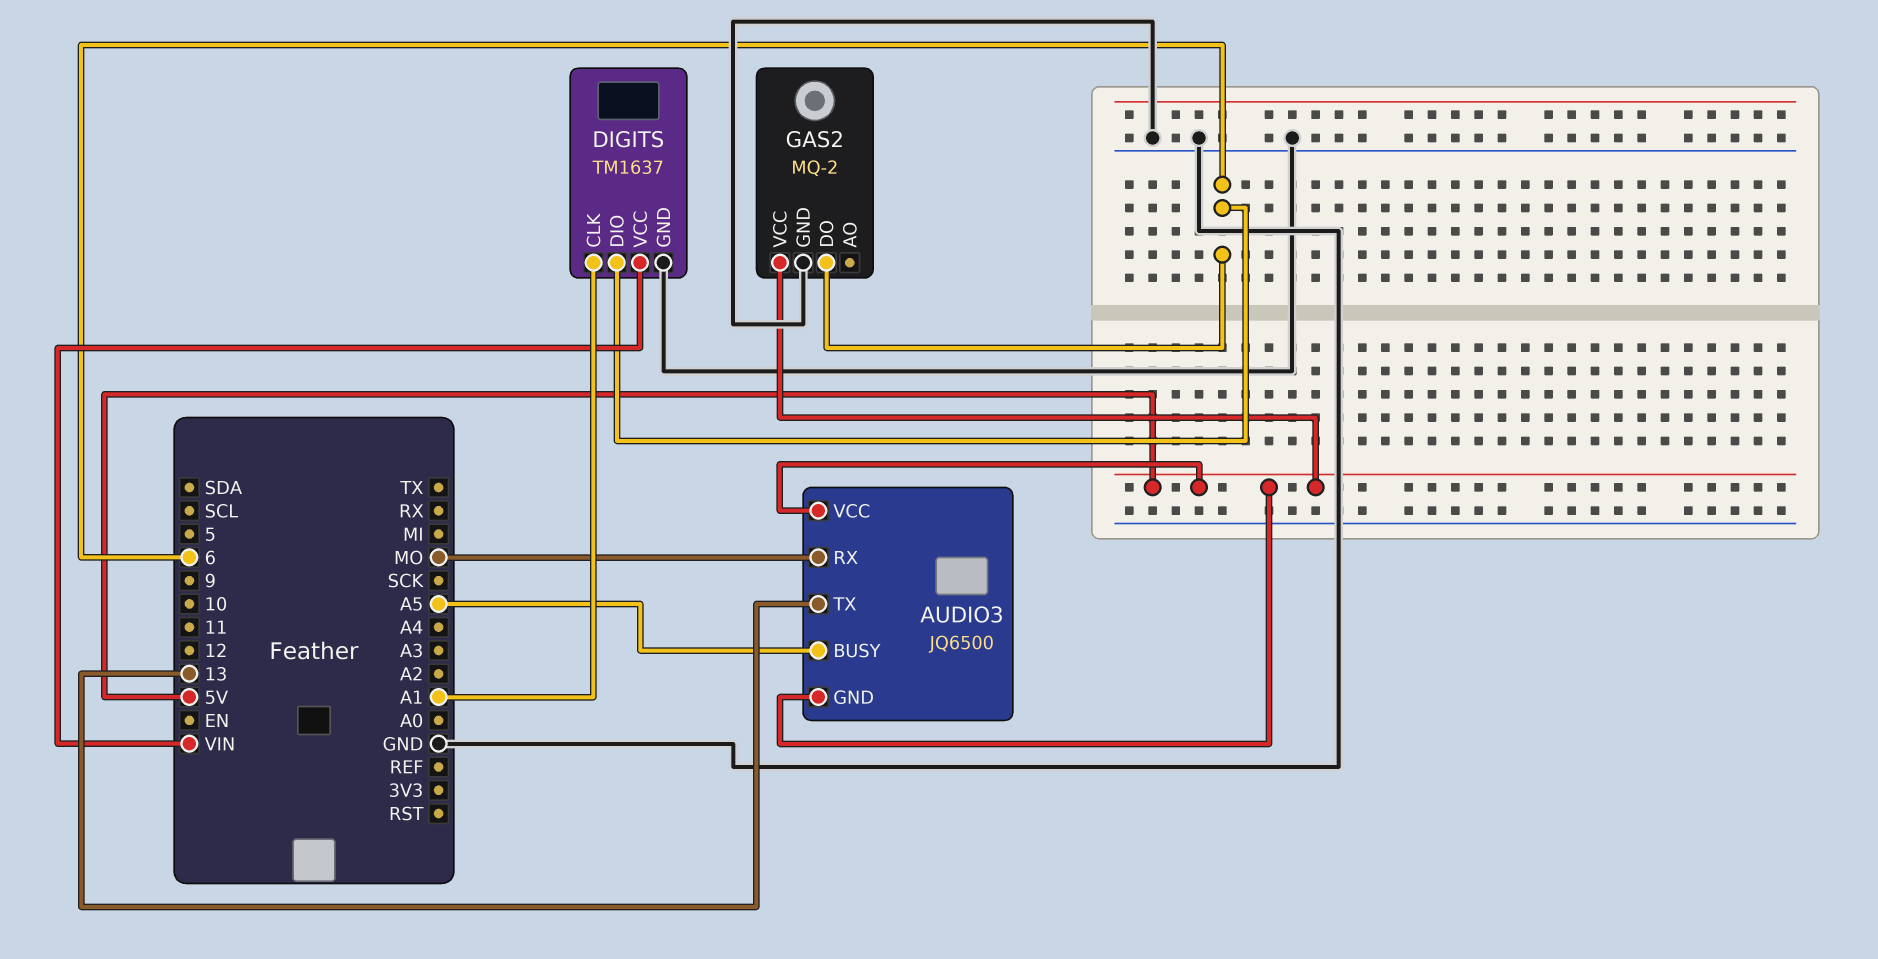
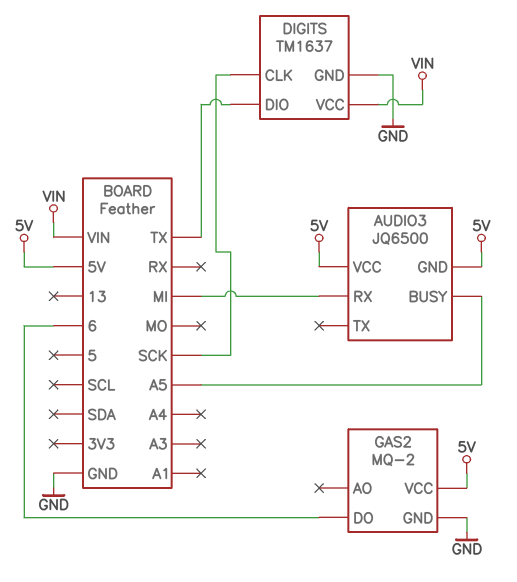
AUDIO3 pin RX: MO -> MI
AUDIO3 pin TX: 13 -> none
DIGITS pin CLK: A1 -> SCK
DIGITS pin DIO: 6 -> TX

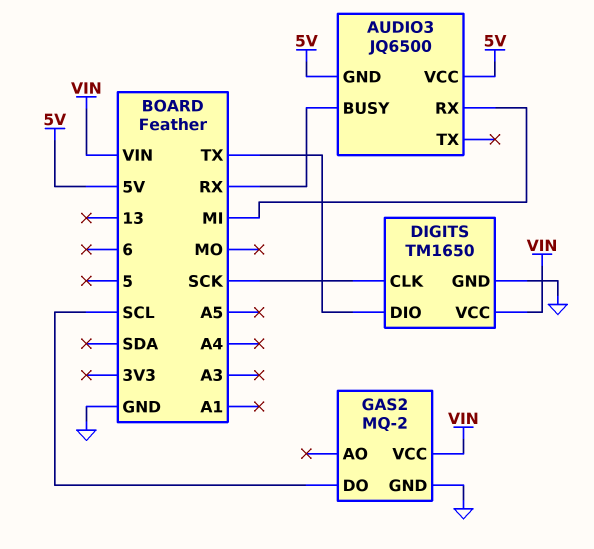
AUDIO3 pin BUSY: A5 -> RX
DIGITS: TM1637 -> TM1650
GAS2 pin DO: 6 -> SCL
GAS2 pin VCC: 5V -> VIN

